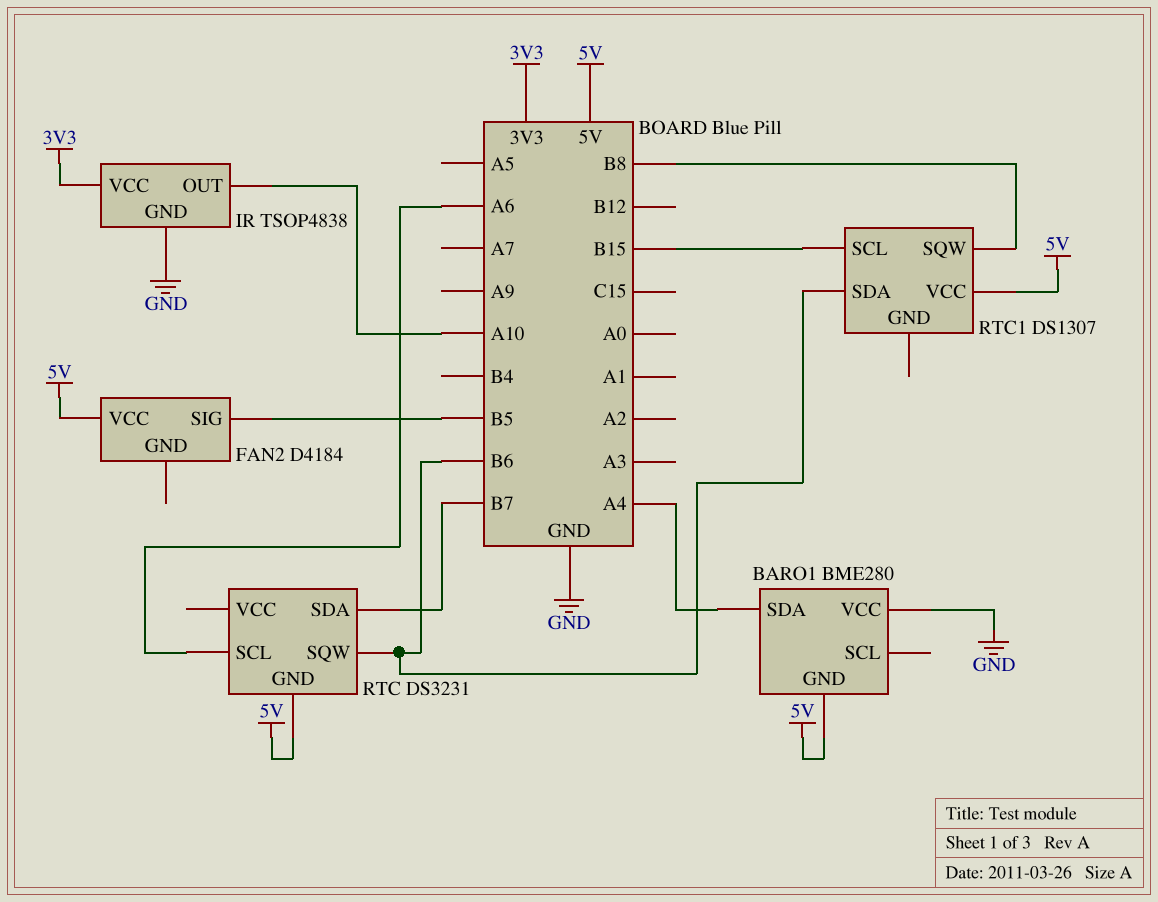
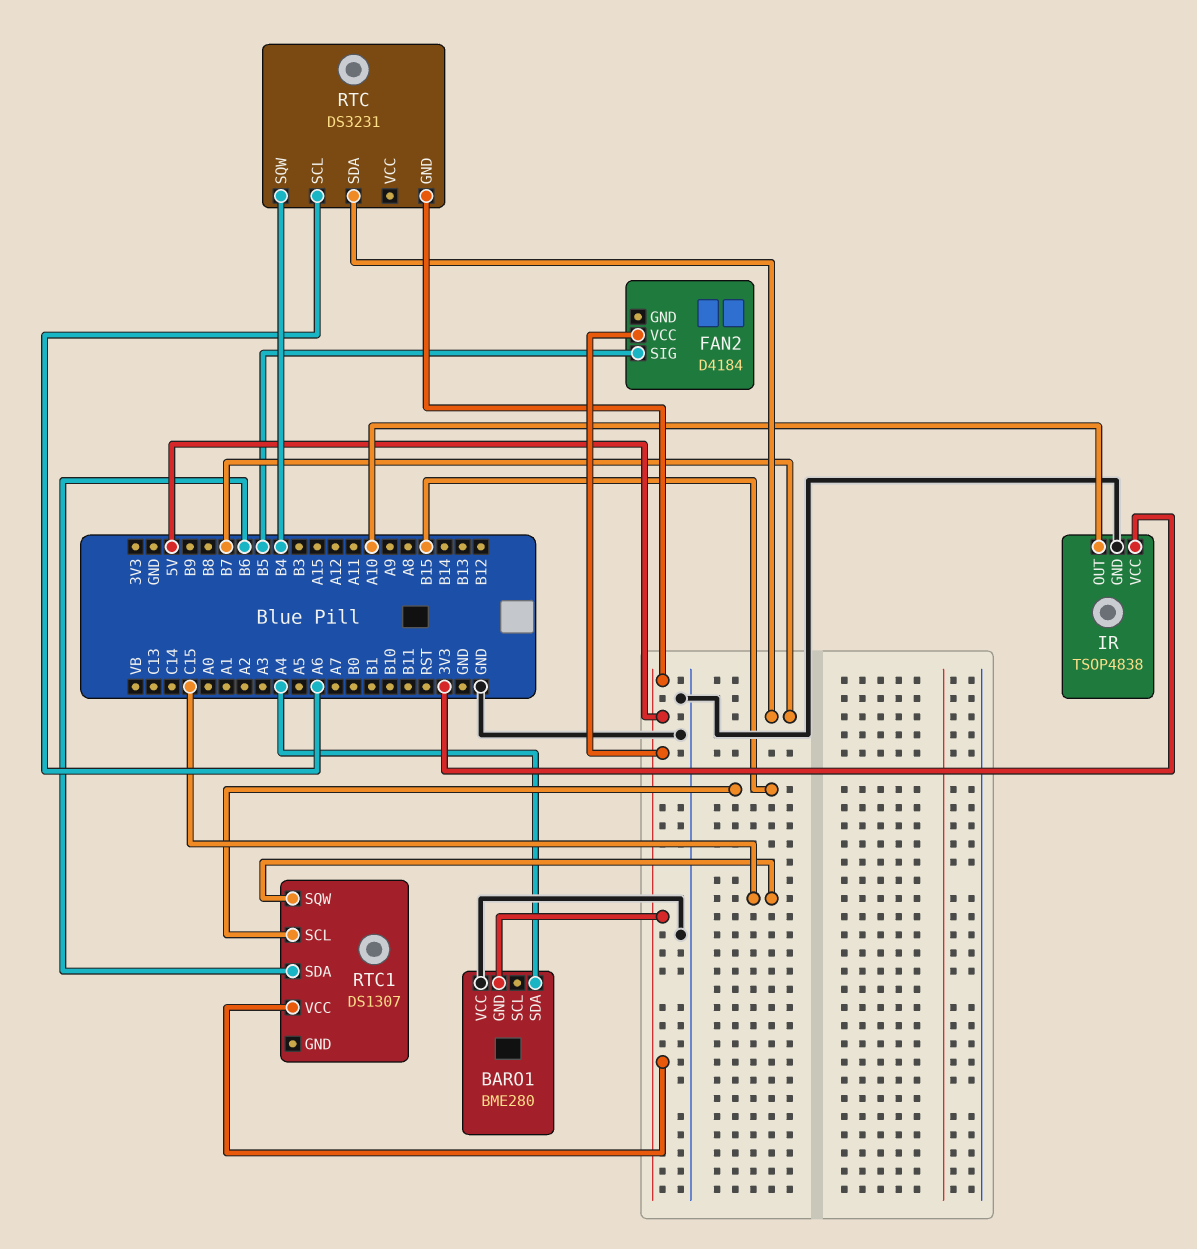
RTC pin SQW: B6 -> B4
RTC1 pin SQW: B8 -> C15

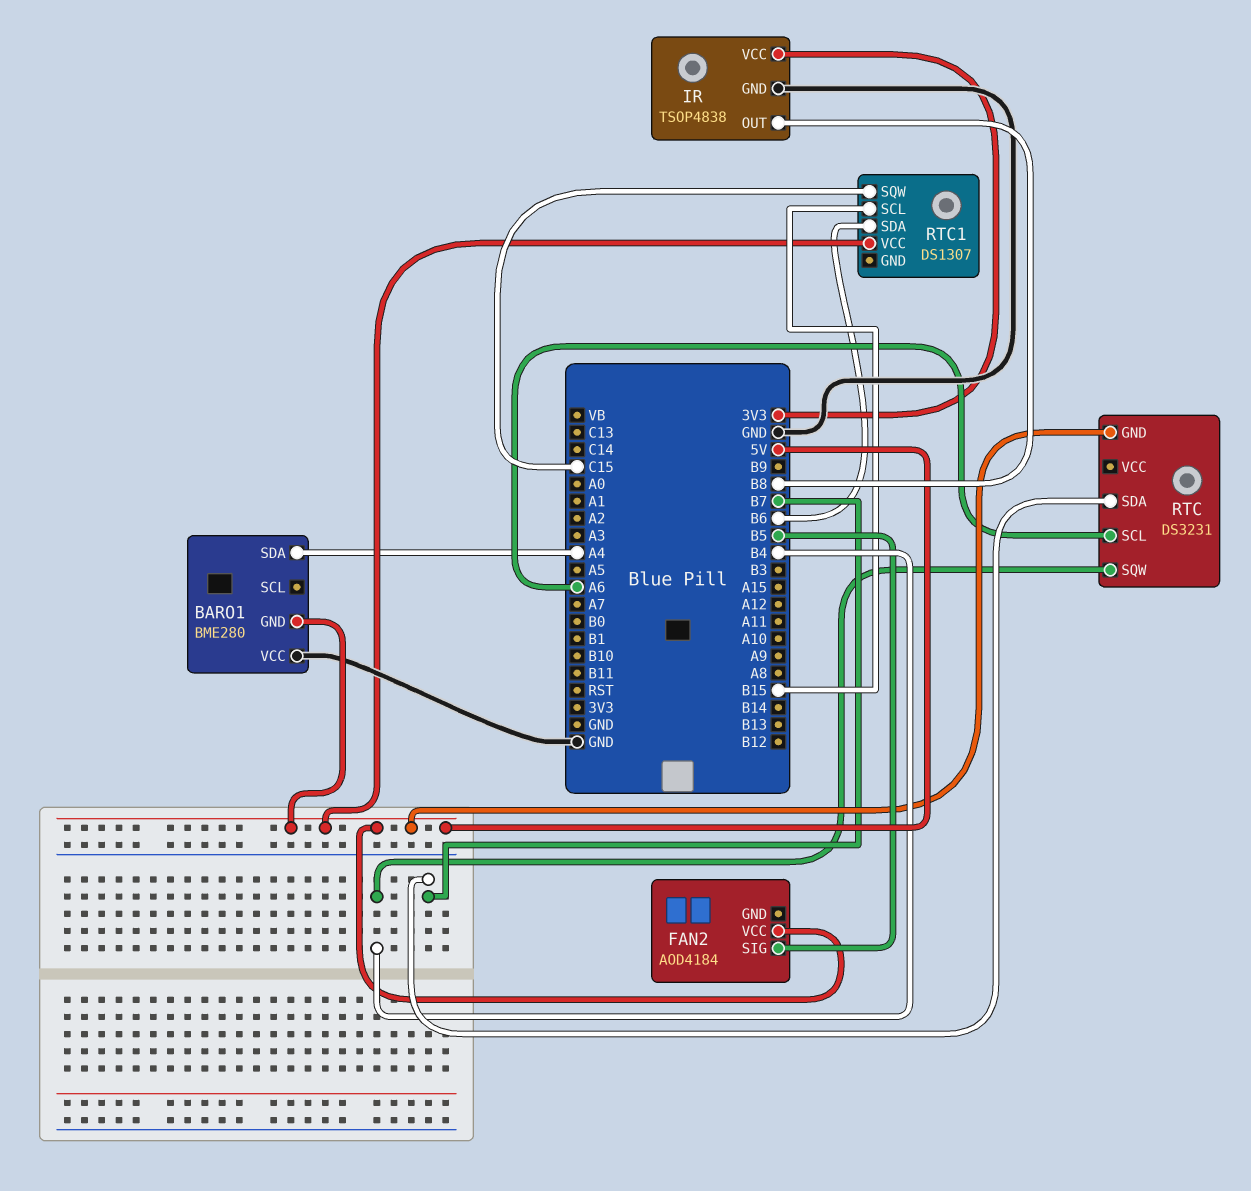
FAN2: D4184 -> AOD4184
IR pin OUT: A10 -> B8

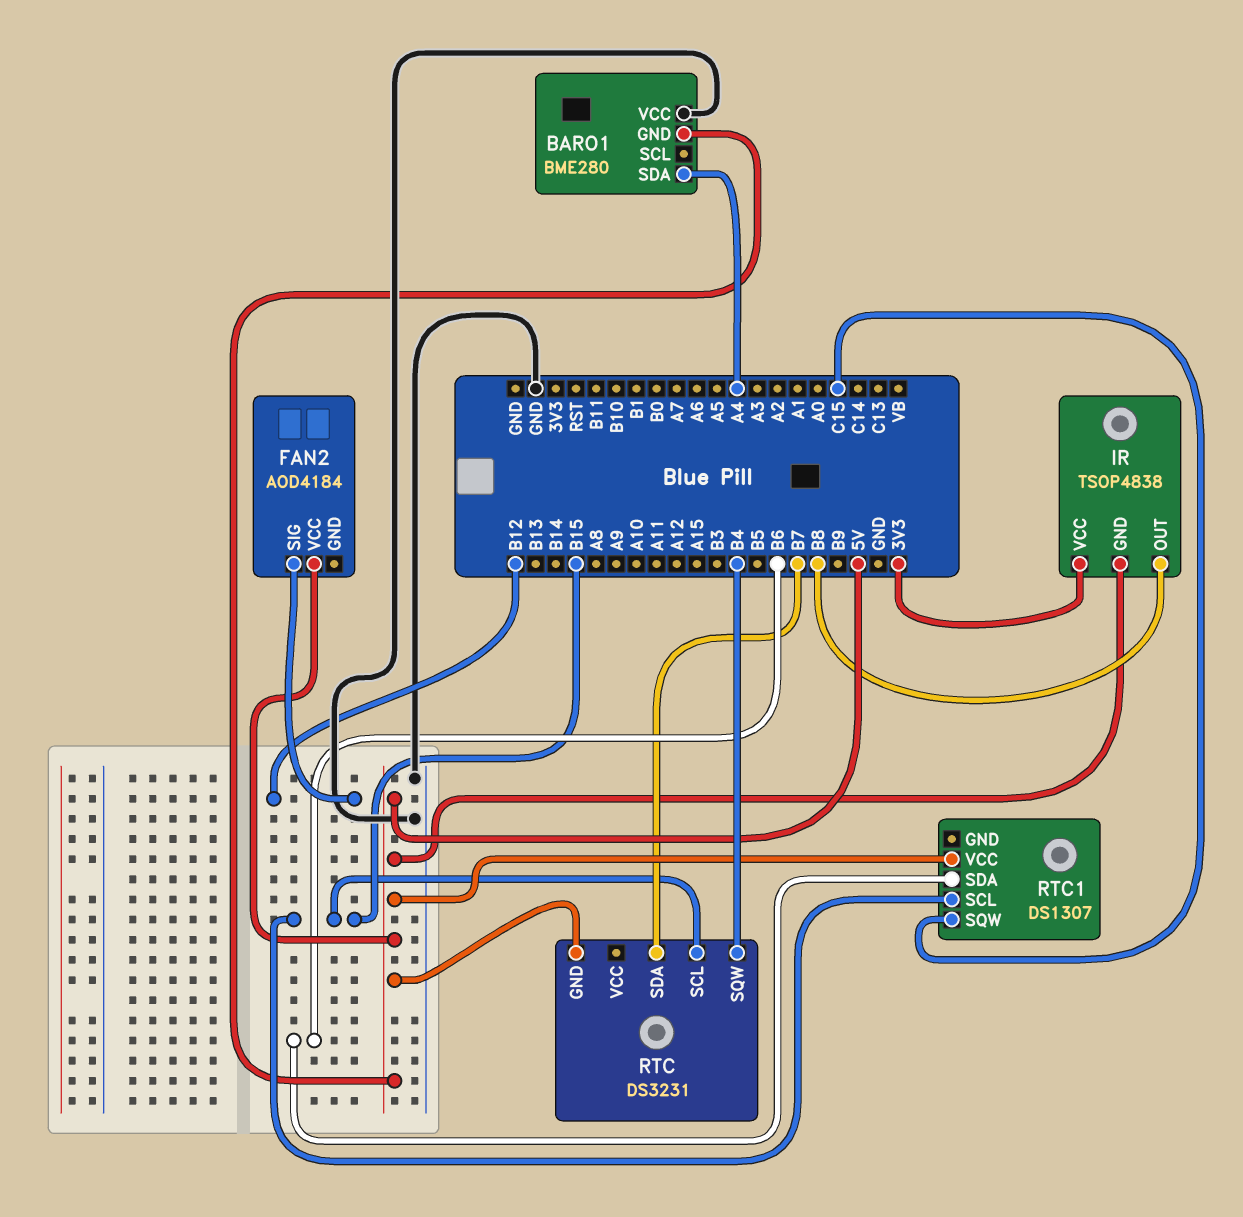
FAN2 pin SIG: B5 -> B12
IR pin GND: GND -> 5V
RTC pin SCL: A6 -> B15

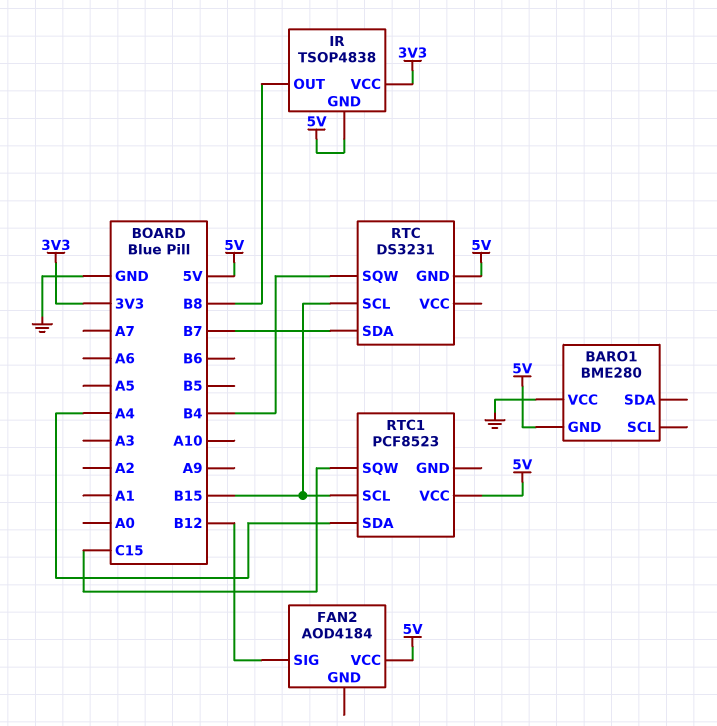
BARO1 pin SDA: A4 -> none
RTC1: DS1307 -> PCF8523
RTC1 pin SDA: B6 -> A4

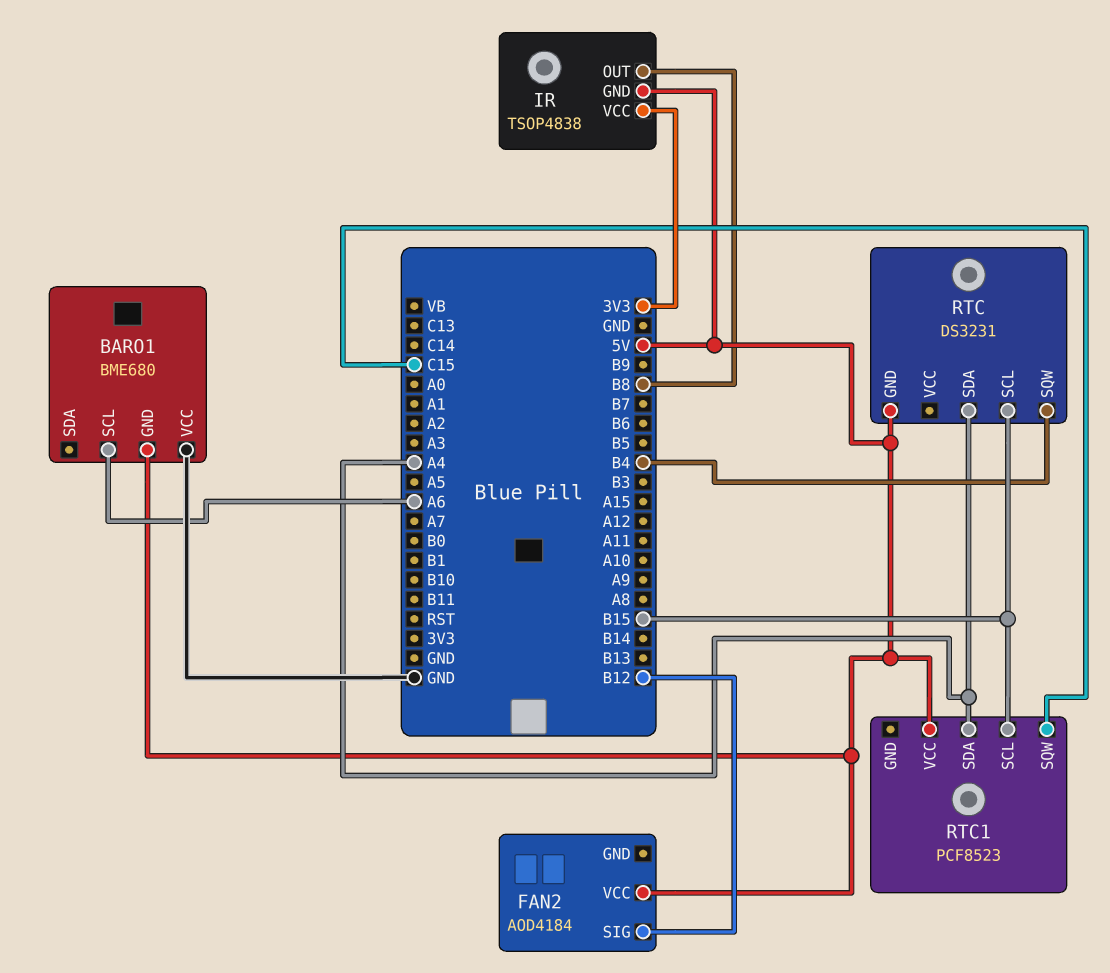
BARO1: BME280 -> BME680
BARO1 pin SCL: none -> A6
RTC pin SDA: B7 -> A4

